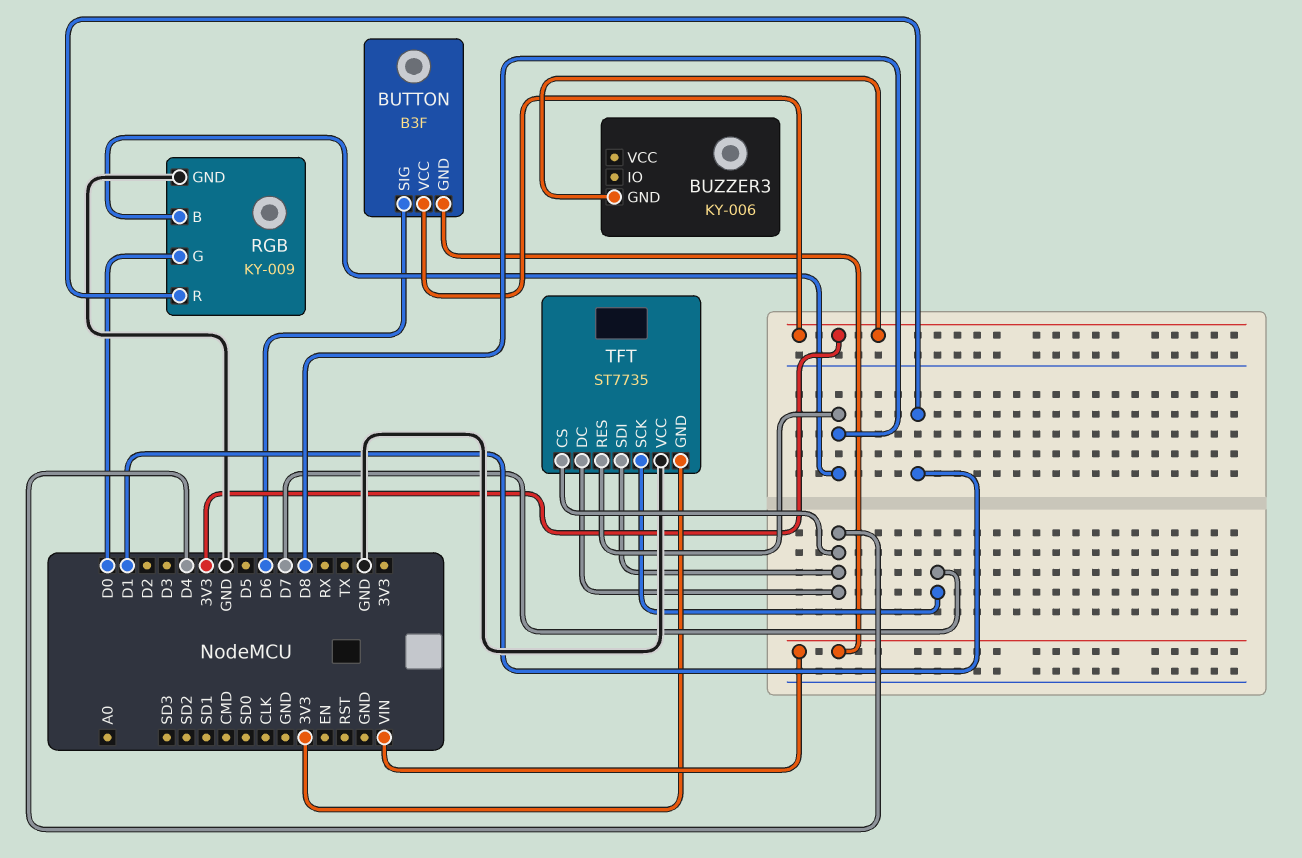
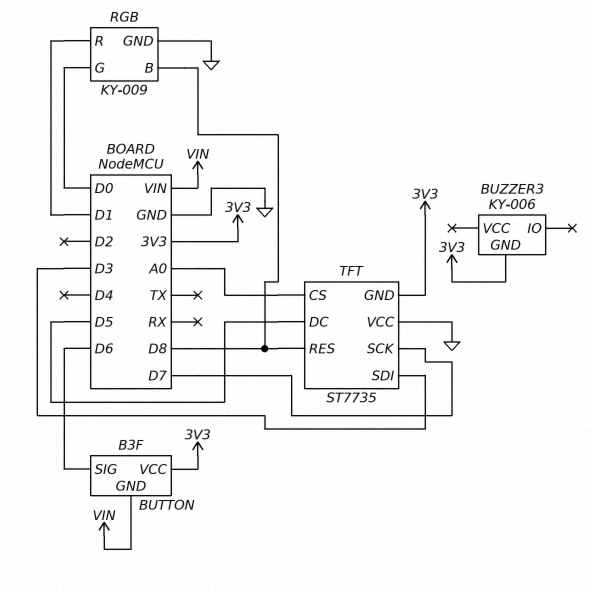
TFT pin CS: D4 -> A0
TFT pin DC: D4 -> D5
TFT pin SDI: D4 -> D3

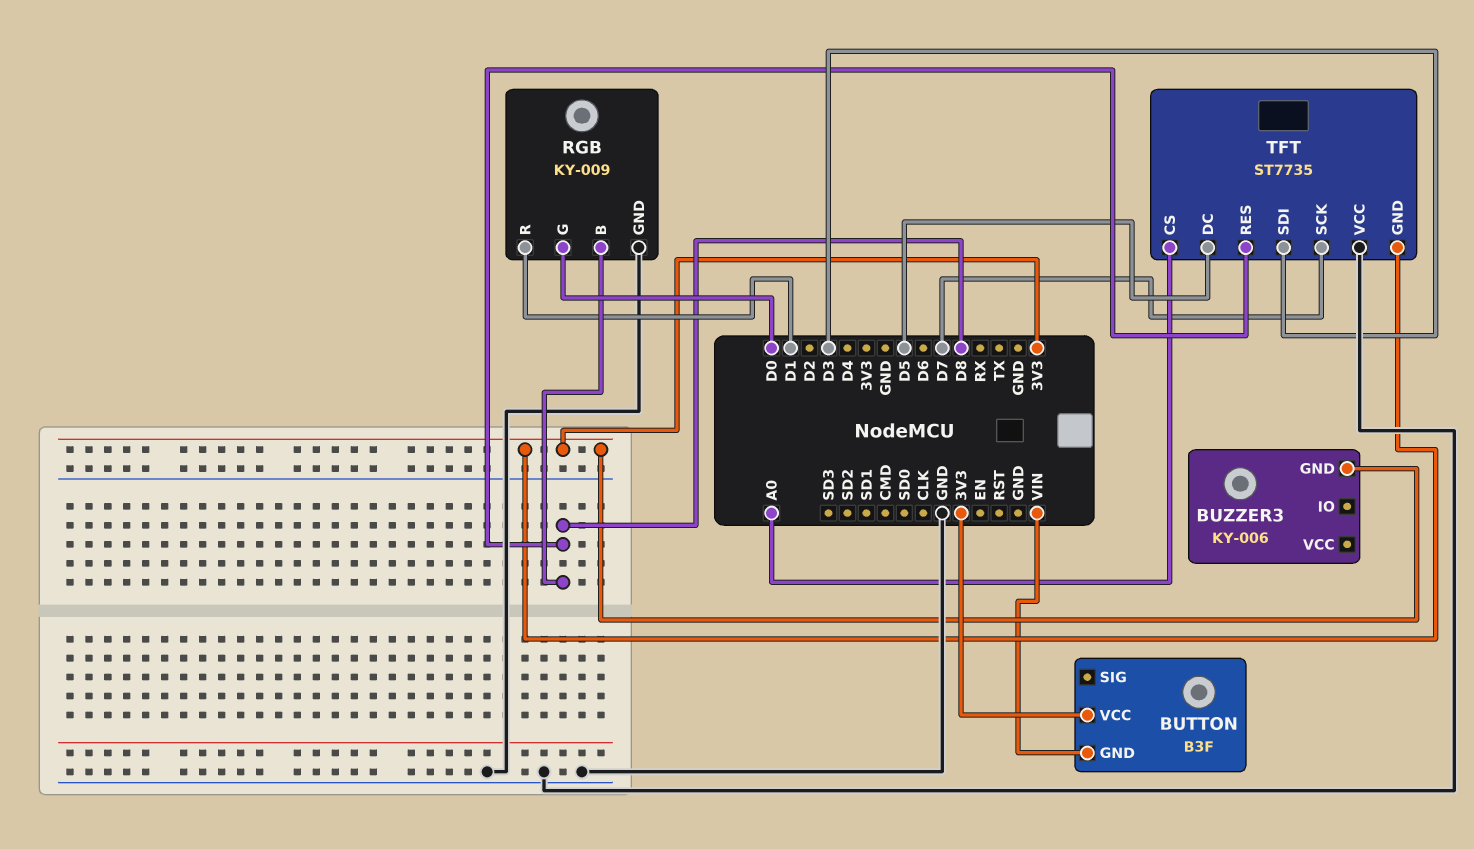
BUTTON pin SIG: D6 -> none

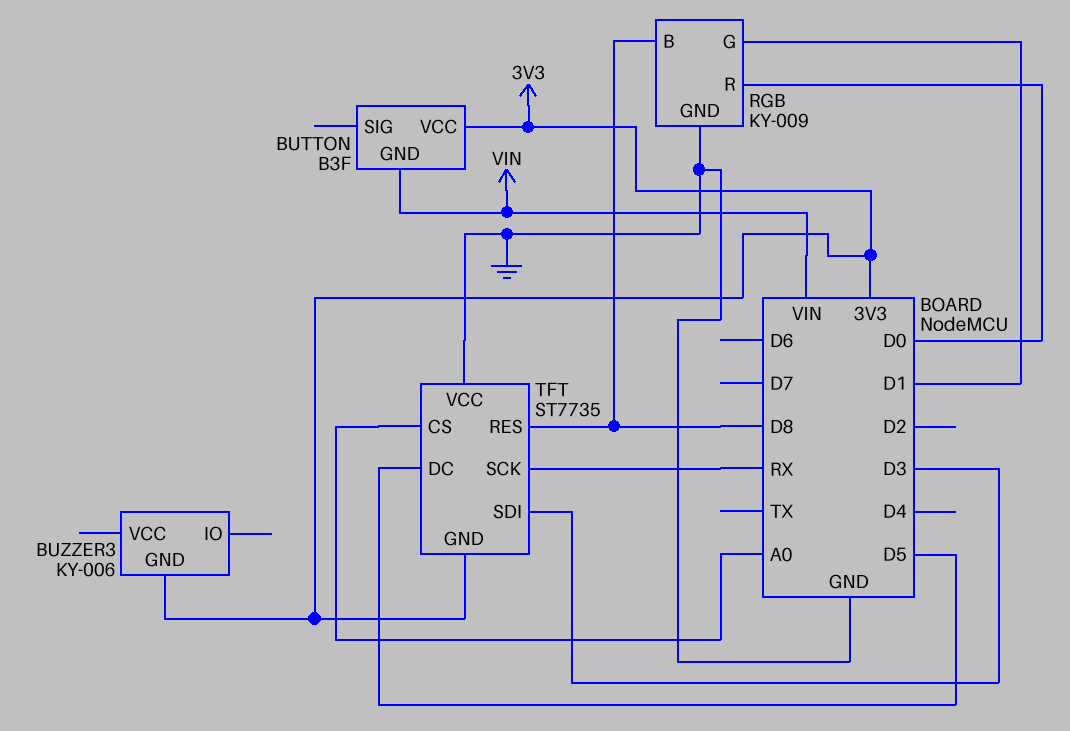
RGB pin G: D0 -> D1
RGB pin R: D1 -> D0
TFT pin SCK: D7 -> RX

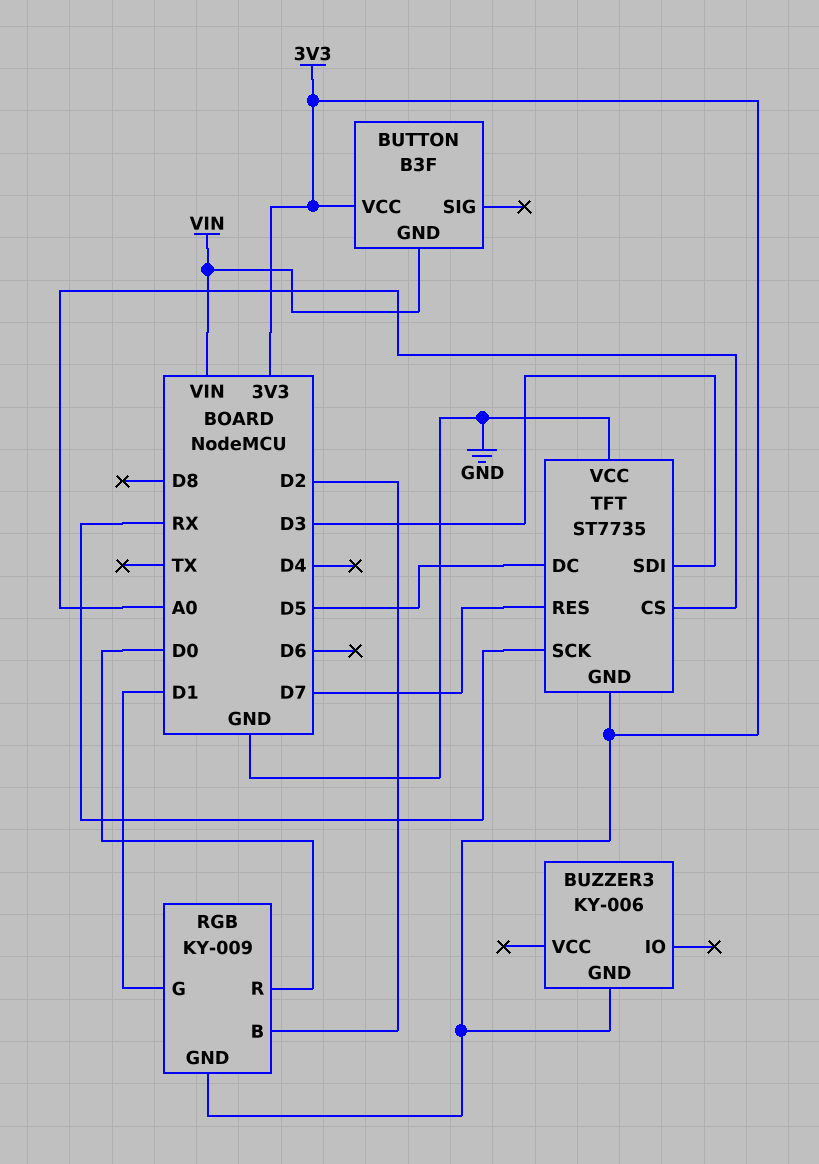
RGB pin B: D8 -> D2
RGB pin GND: GND -> 3V3
TFT pin RES: D8 -> D7

